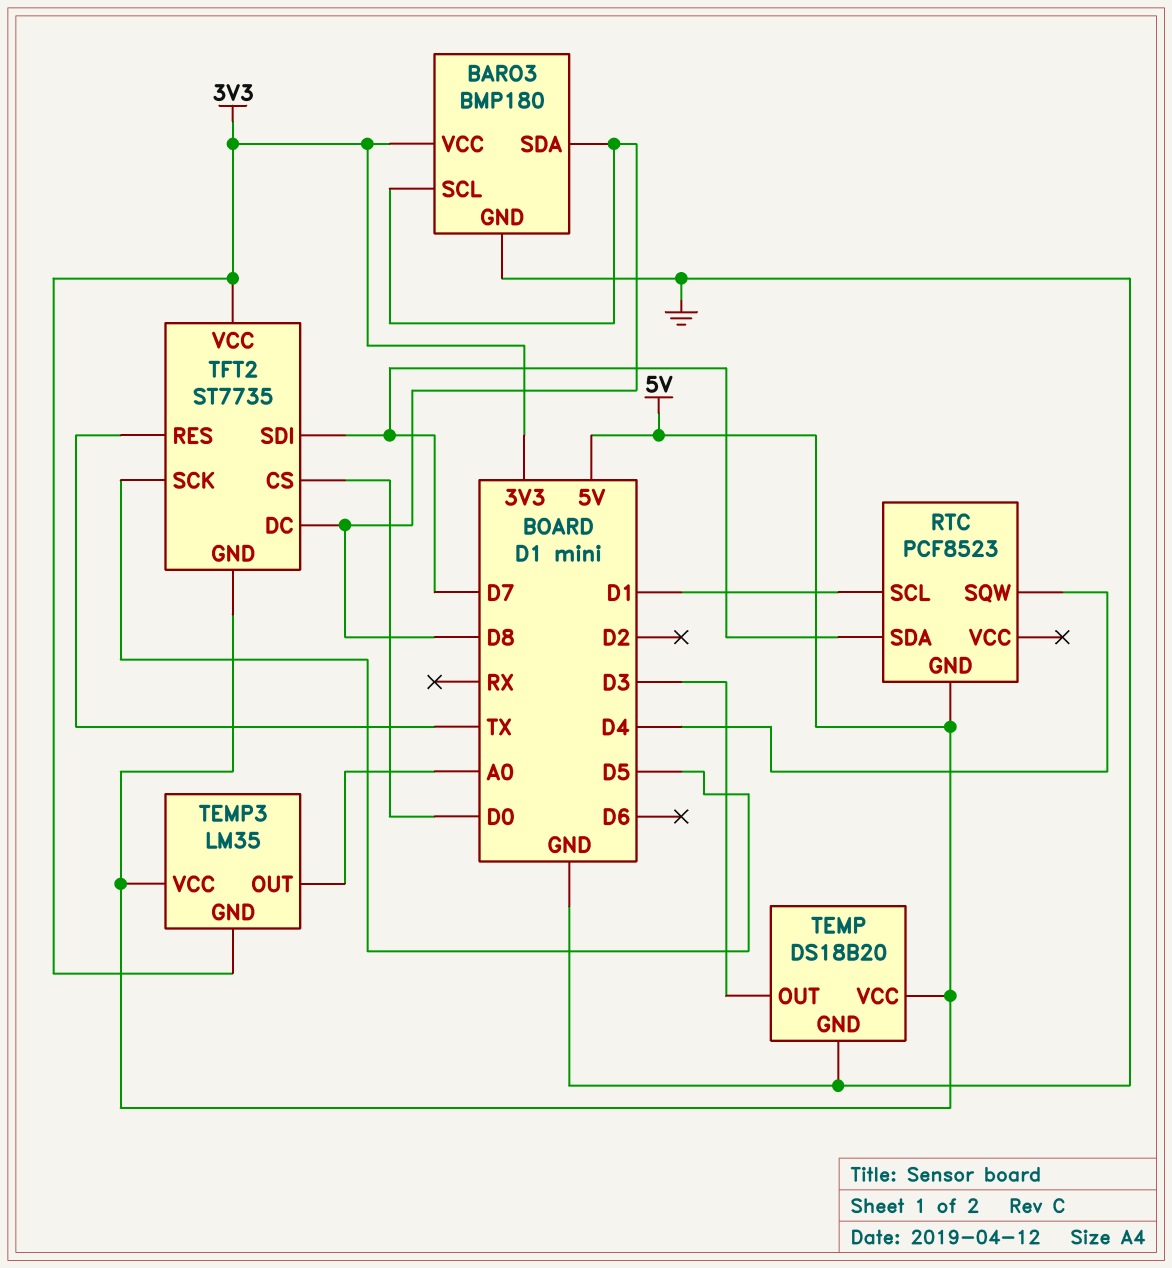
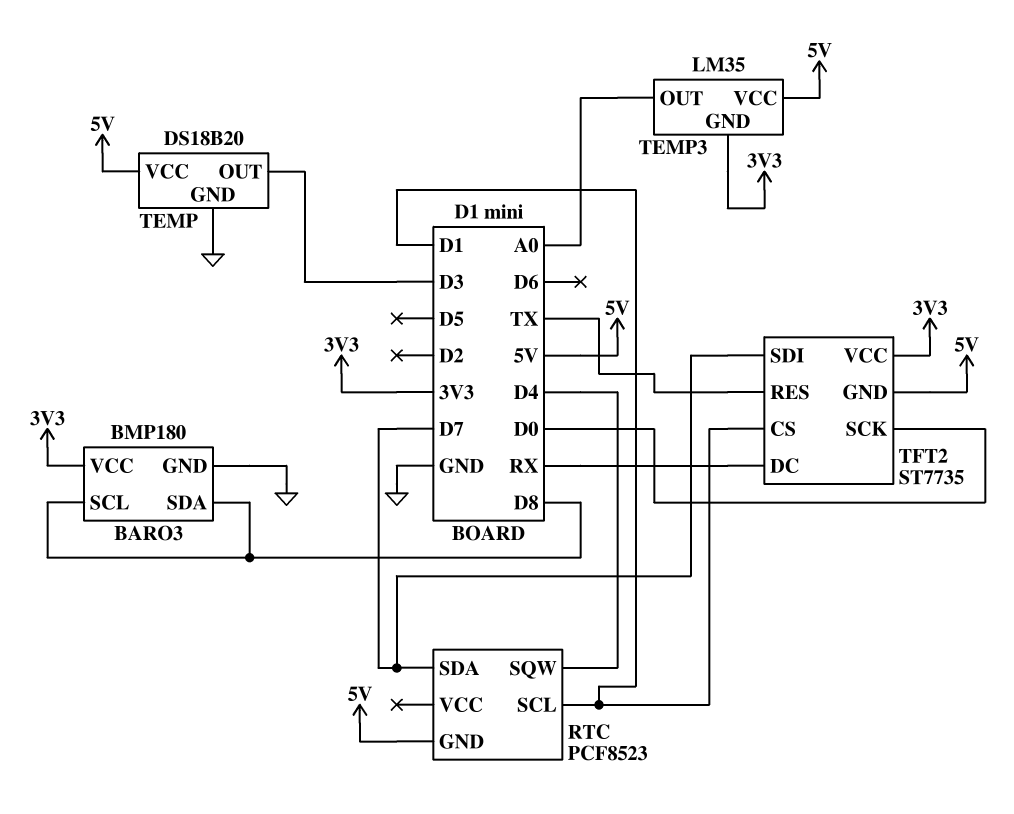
TFT2 pin CS: D0 -> D1
TFT2 pin DC: D8 -> RX
TFT2 pin SCK: D5 -> D0

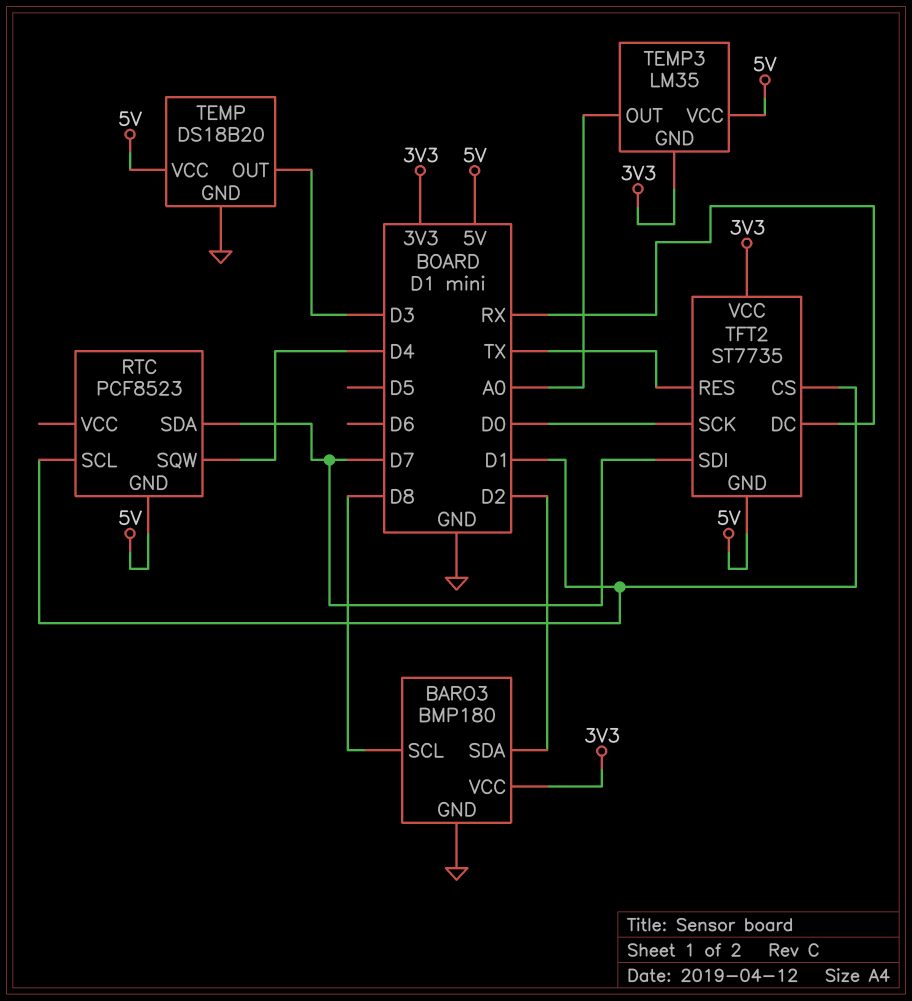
BARO3 pin SDA: D8 -> D2

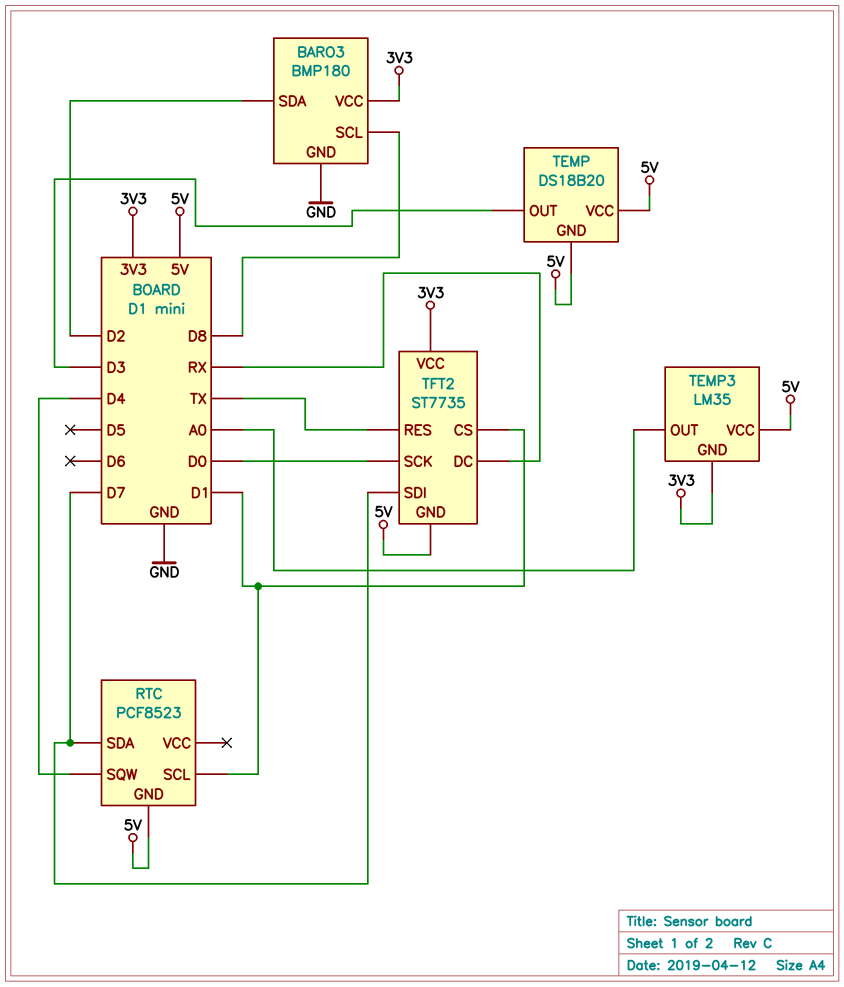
TEMP pin GND: GND -> 5V

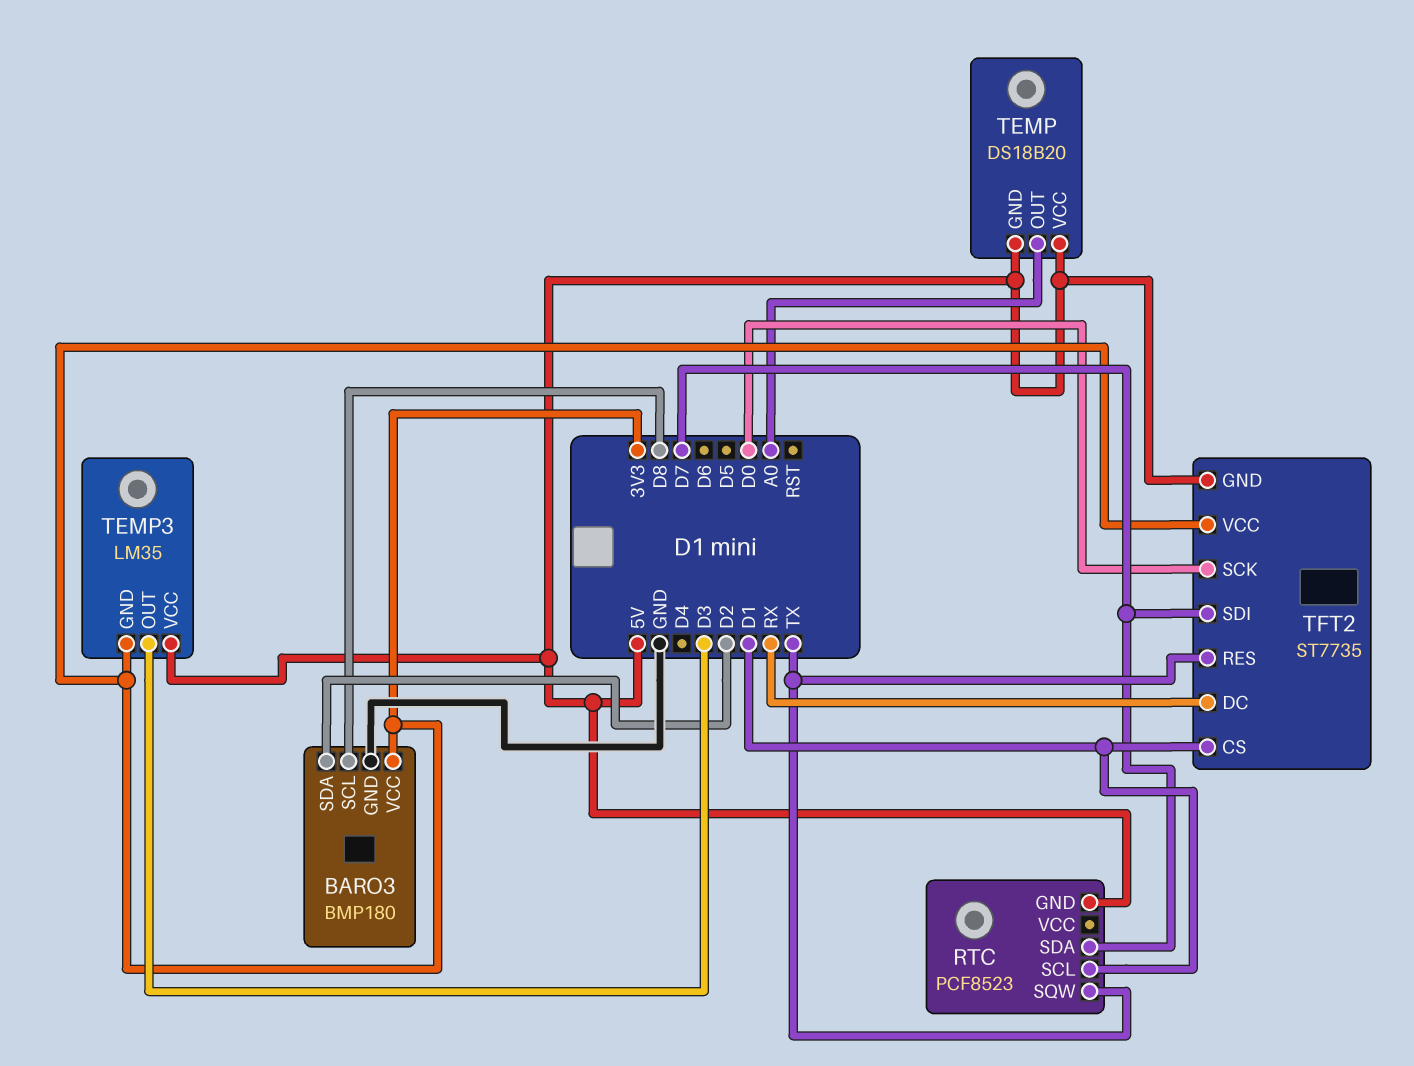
RTC pin SQW: D4 -> TX
TEMP pin OUT: D3 -> A0
TEMP3 pin OUT: A0 -> D3

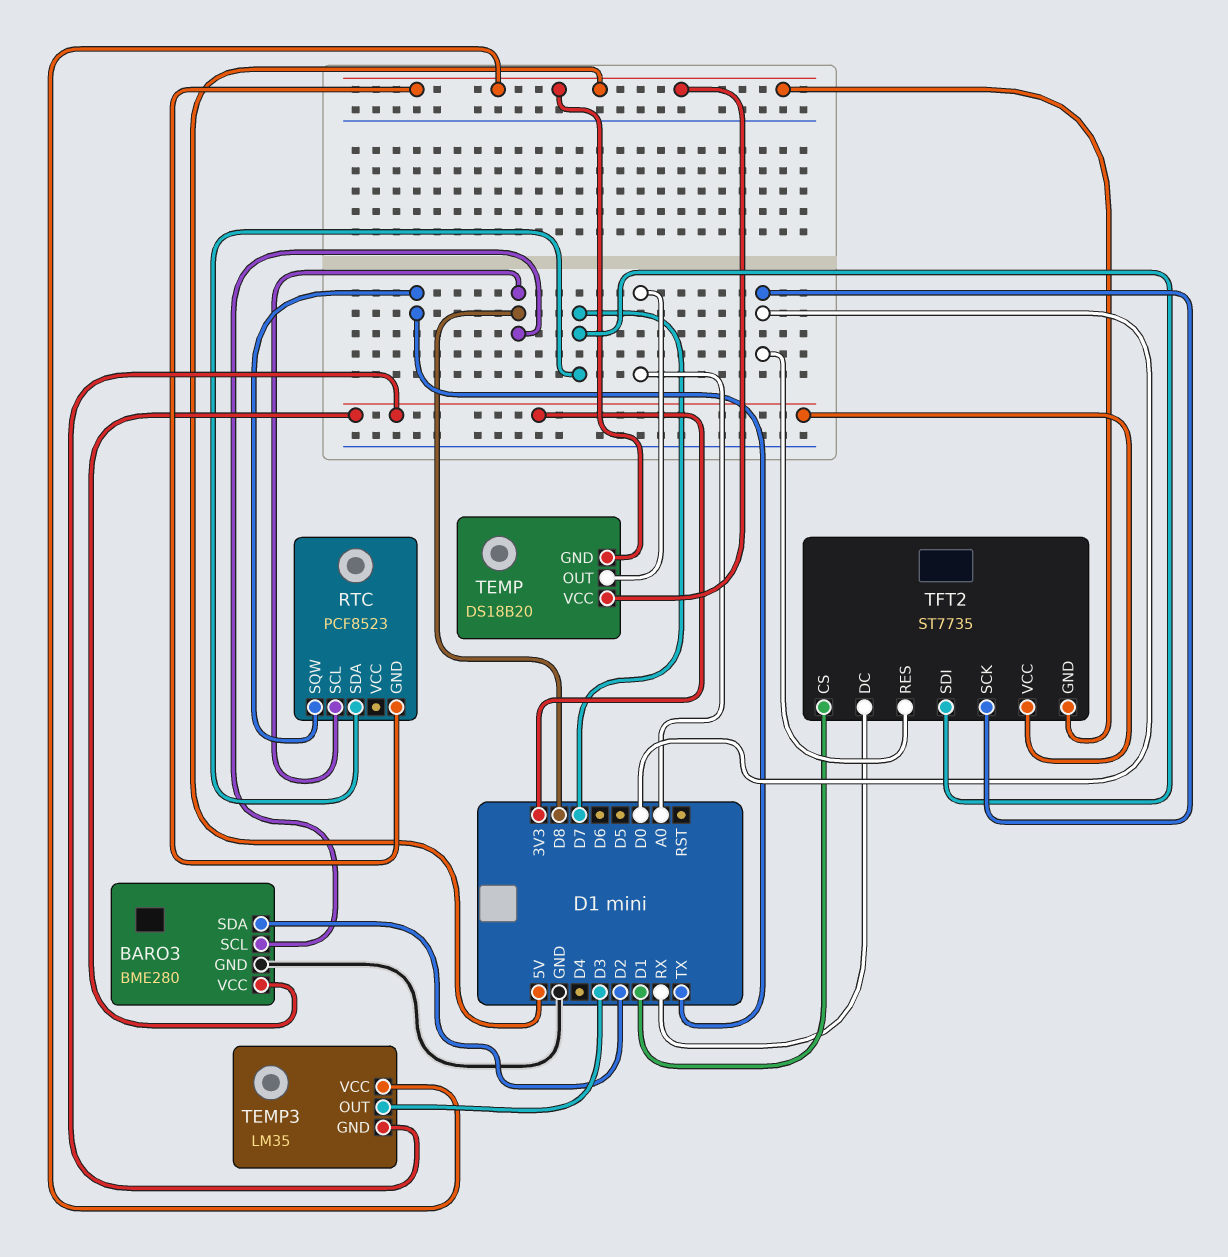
BARO3: BMP180 -> BME280
RTC pin SCL: D1 -> D8
TFT2 pin RES: TX -> D0

